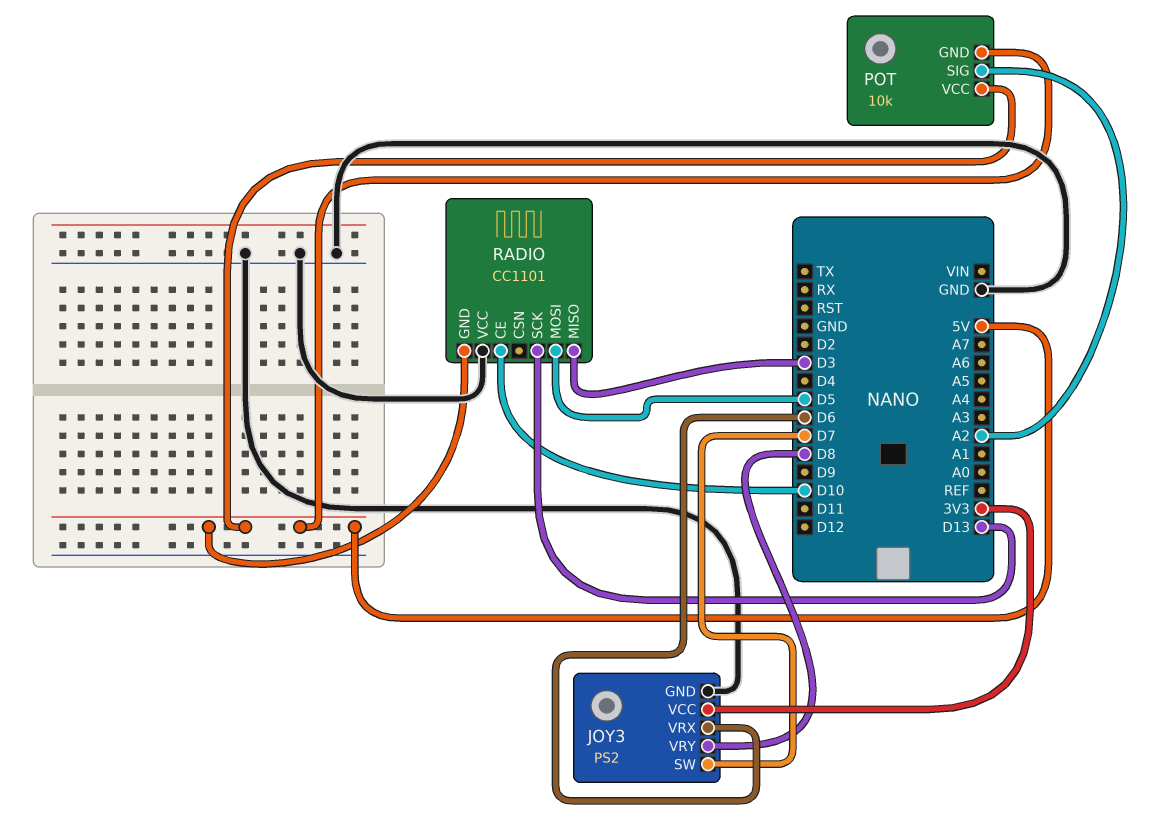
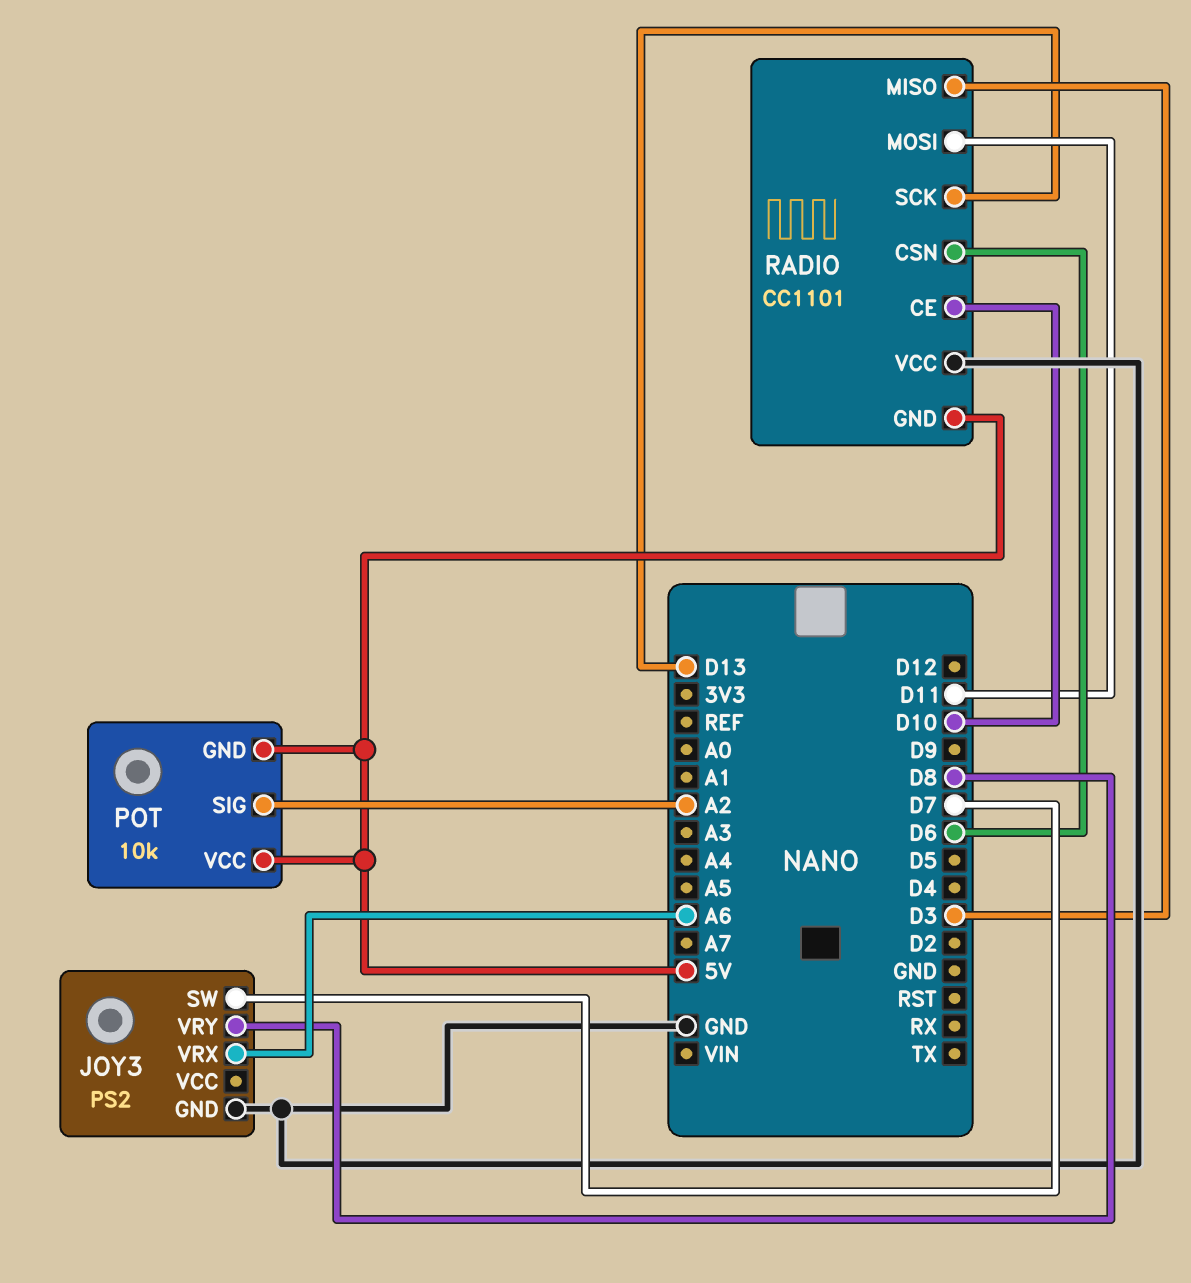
JOY3 pin VCC: 3V3 -> none
JOY3 pin VRX: D6 -> A6
RADIO pin CSN: none -> D6
RADIO pin MOSI: D5 -> D11

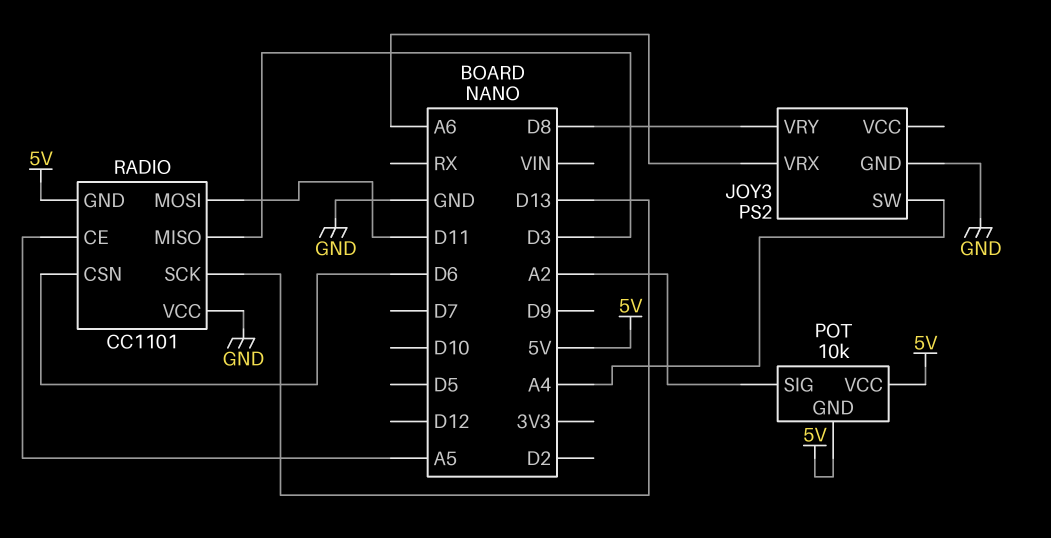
JOY3 pin SW: D7 -> A4
RADIO pin CE: D10 -> A5

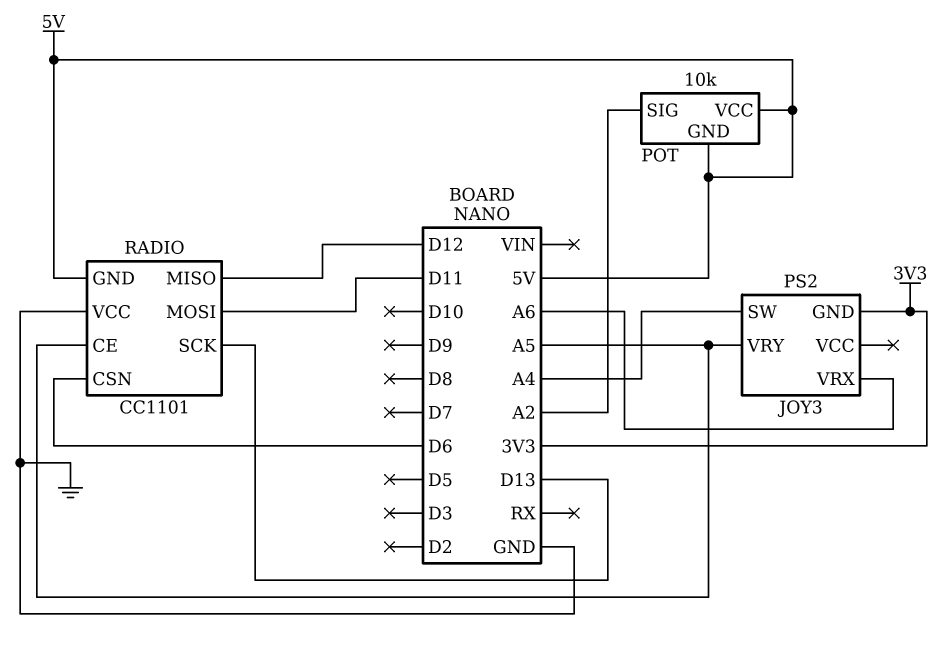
JOY3 pin GND: GND -> 3V3
JOY3 pin VRY: D8 -> A5
RADIO pin MISO: D3 -> D12

